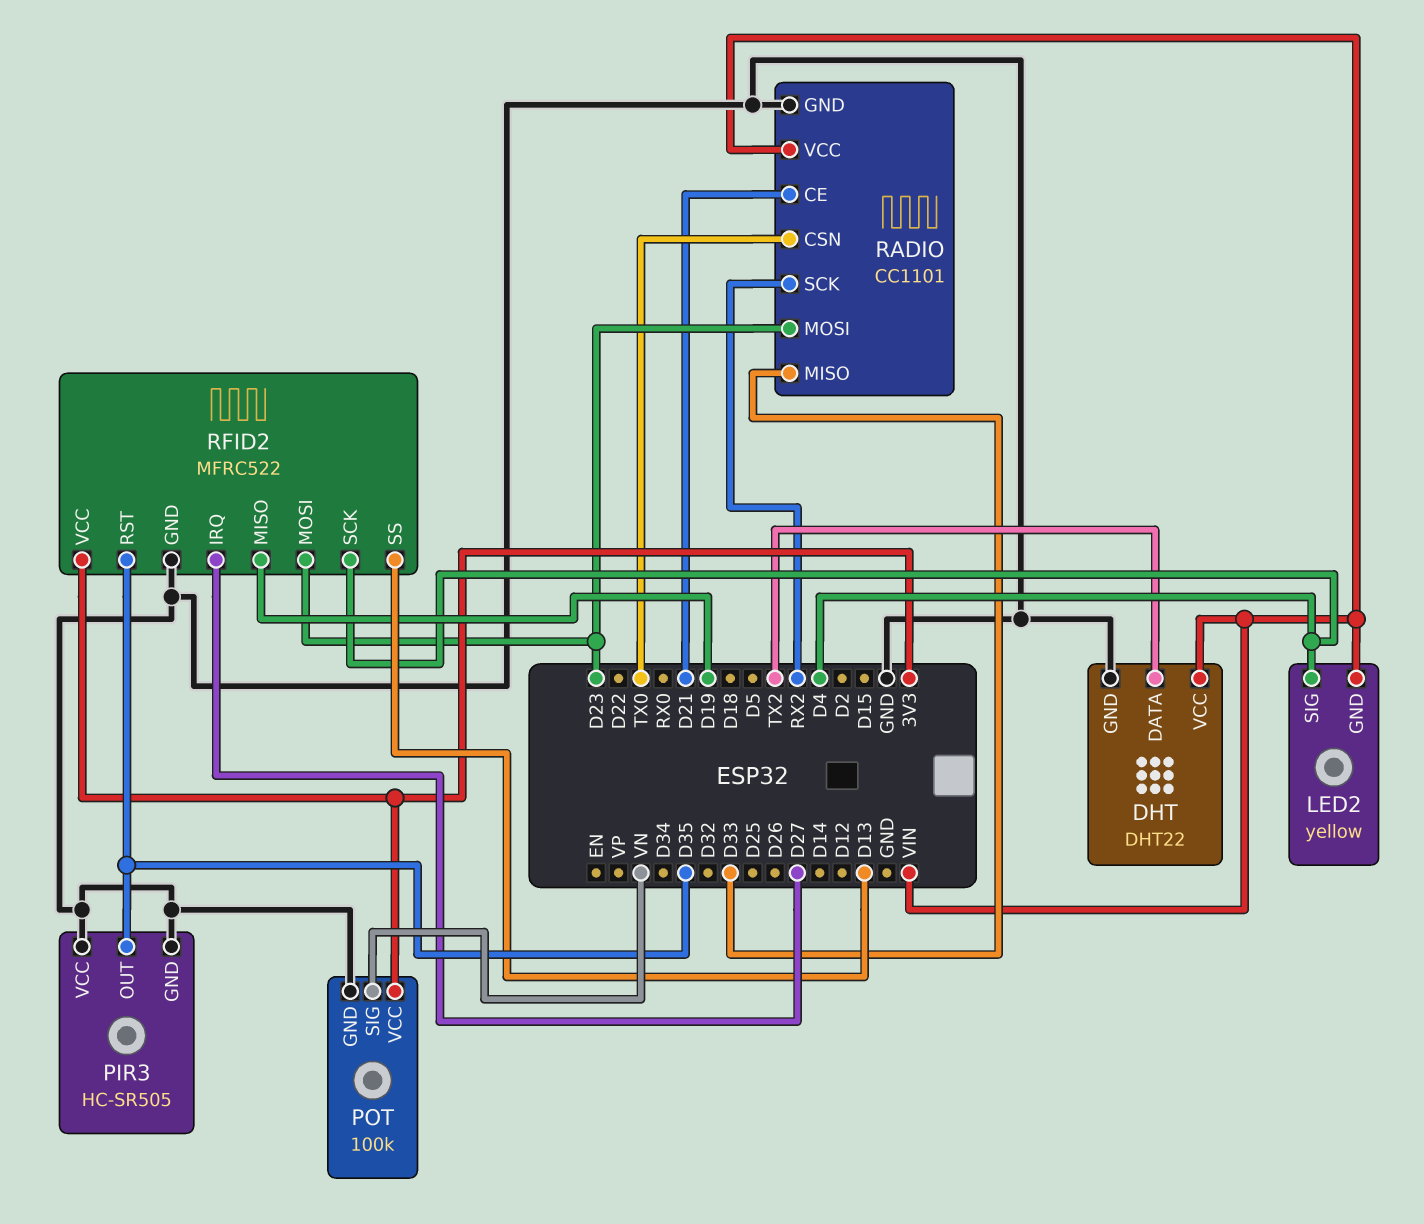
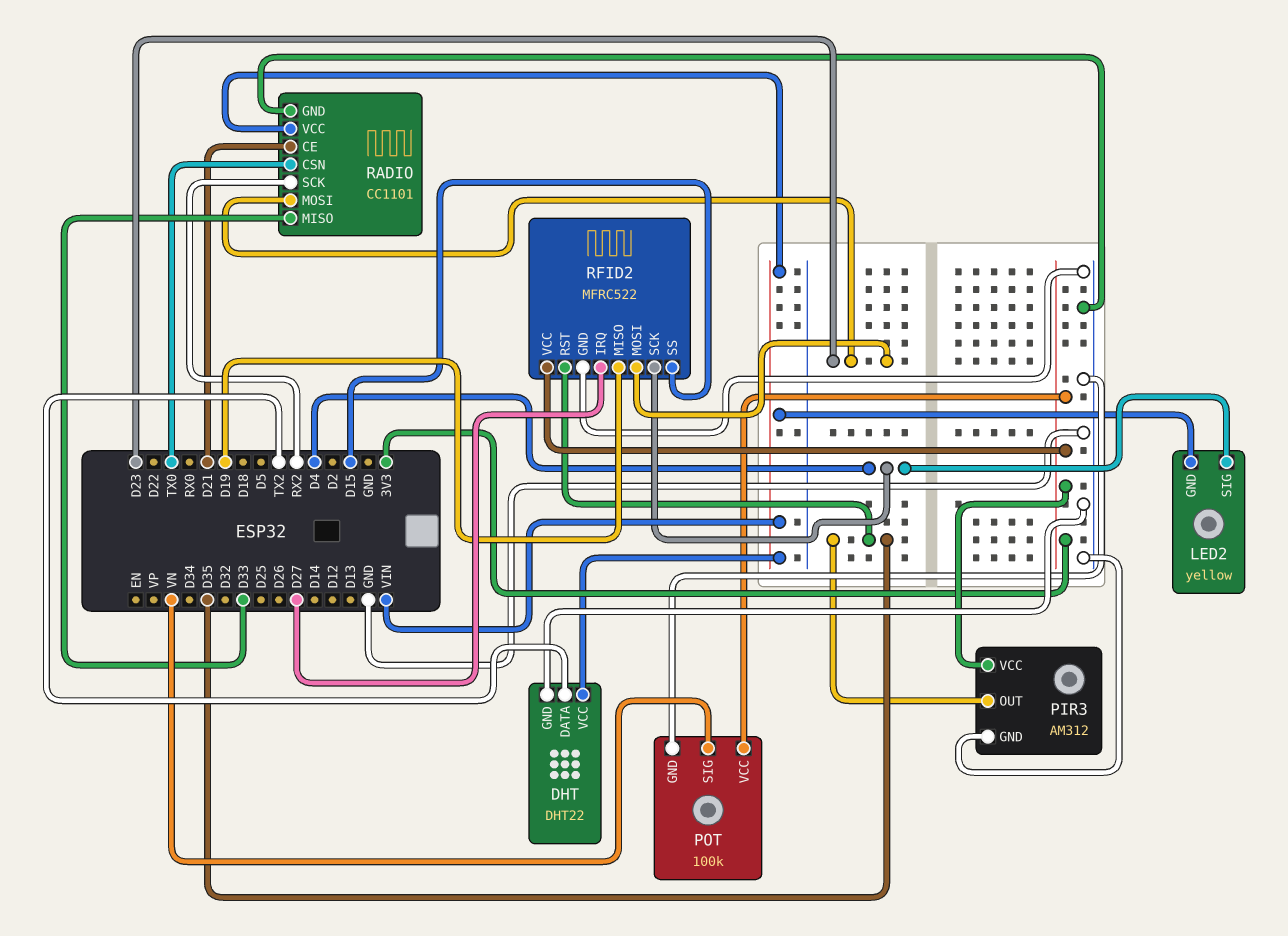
PIR3: HC-SR505 -> AM312
PIR3 pin VCC: GND -> 3V3
RFID2 pin SS: D13 -> D15

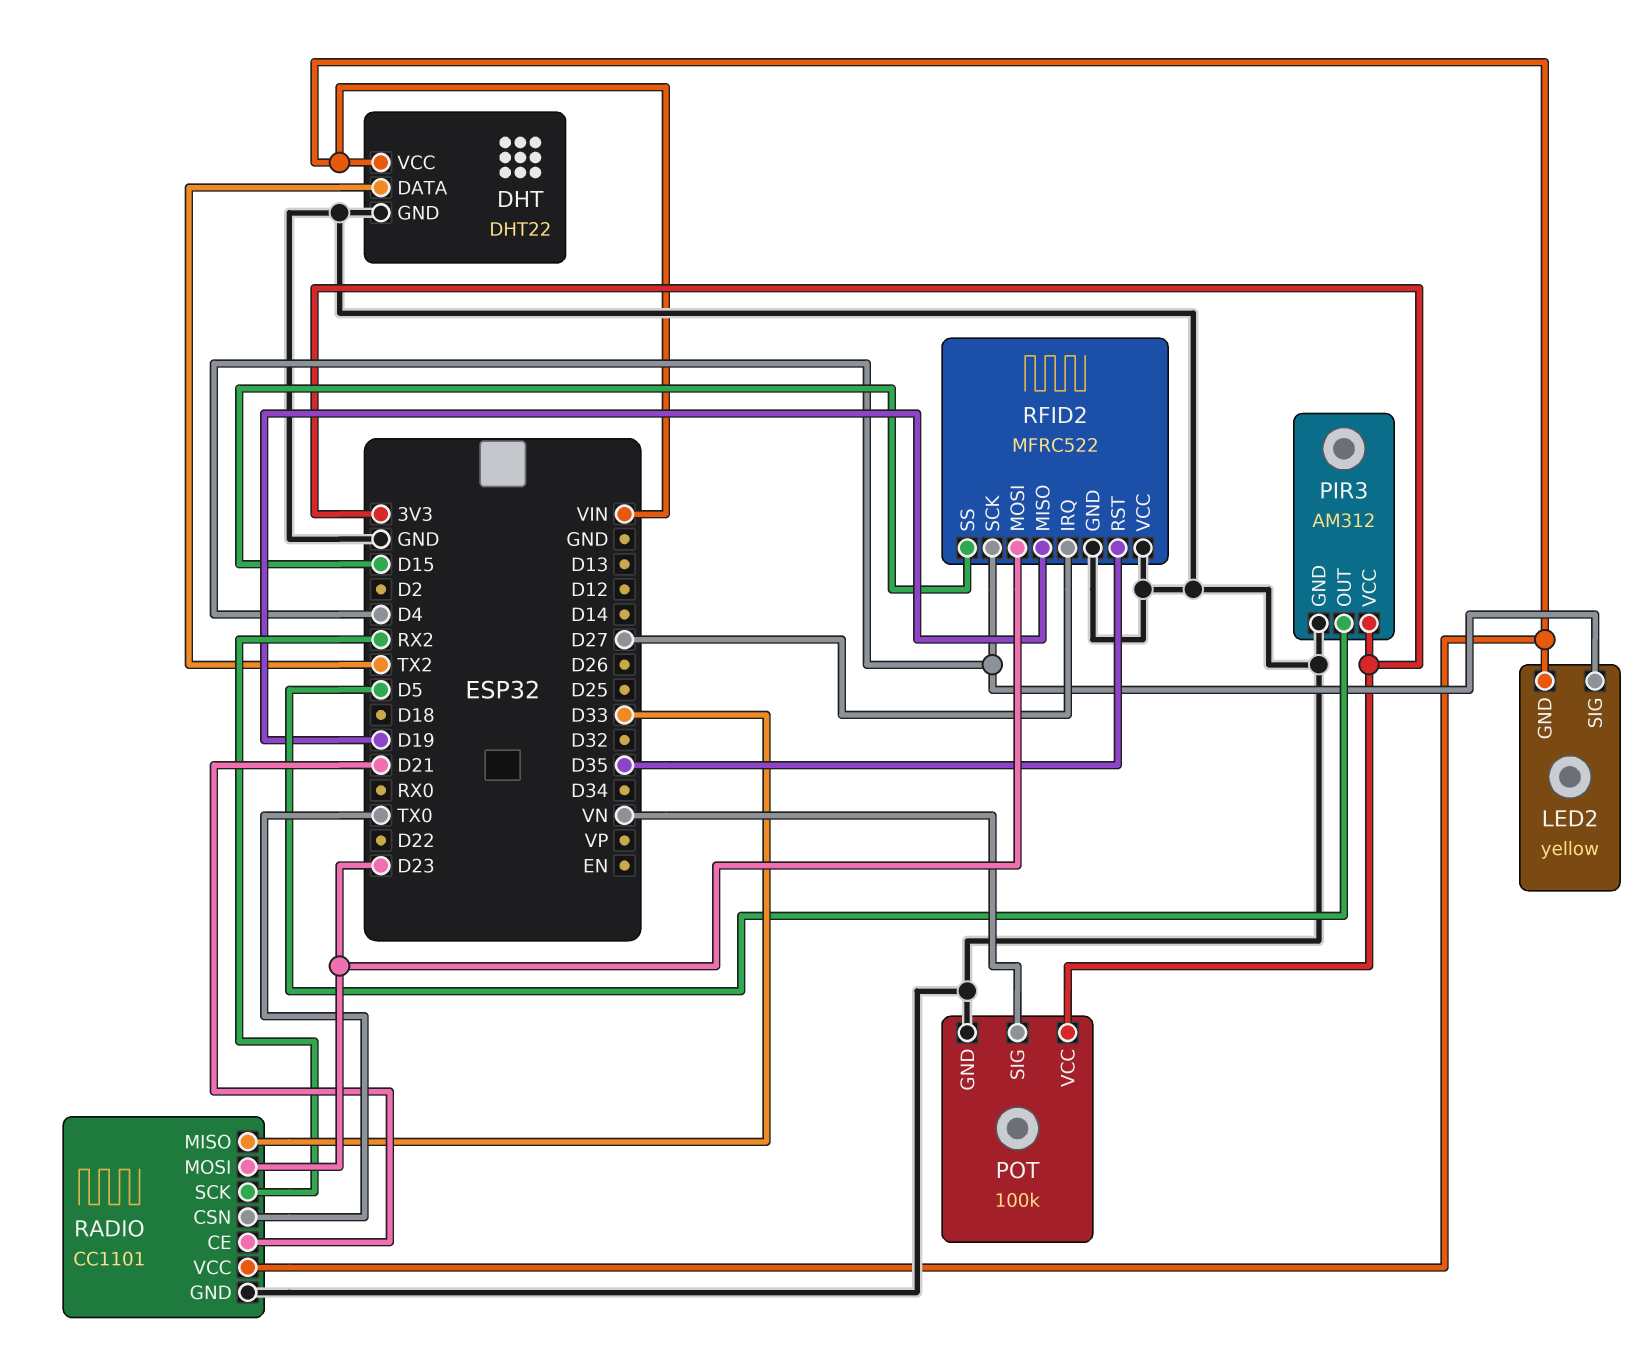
PIR3 pin OUT: D35 -> D5
RFID2 pin VCC: 3V3 -> GND

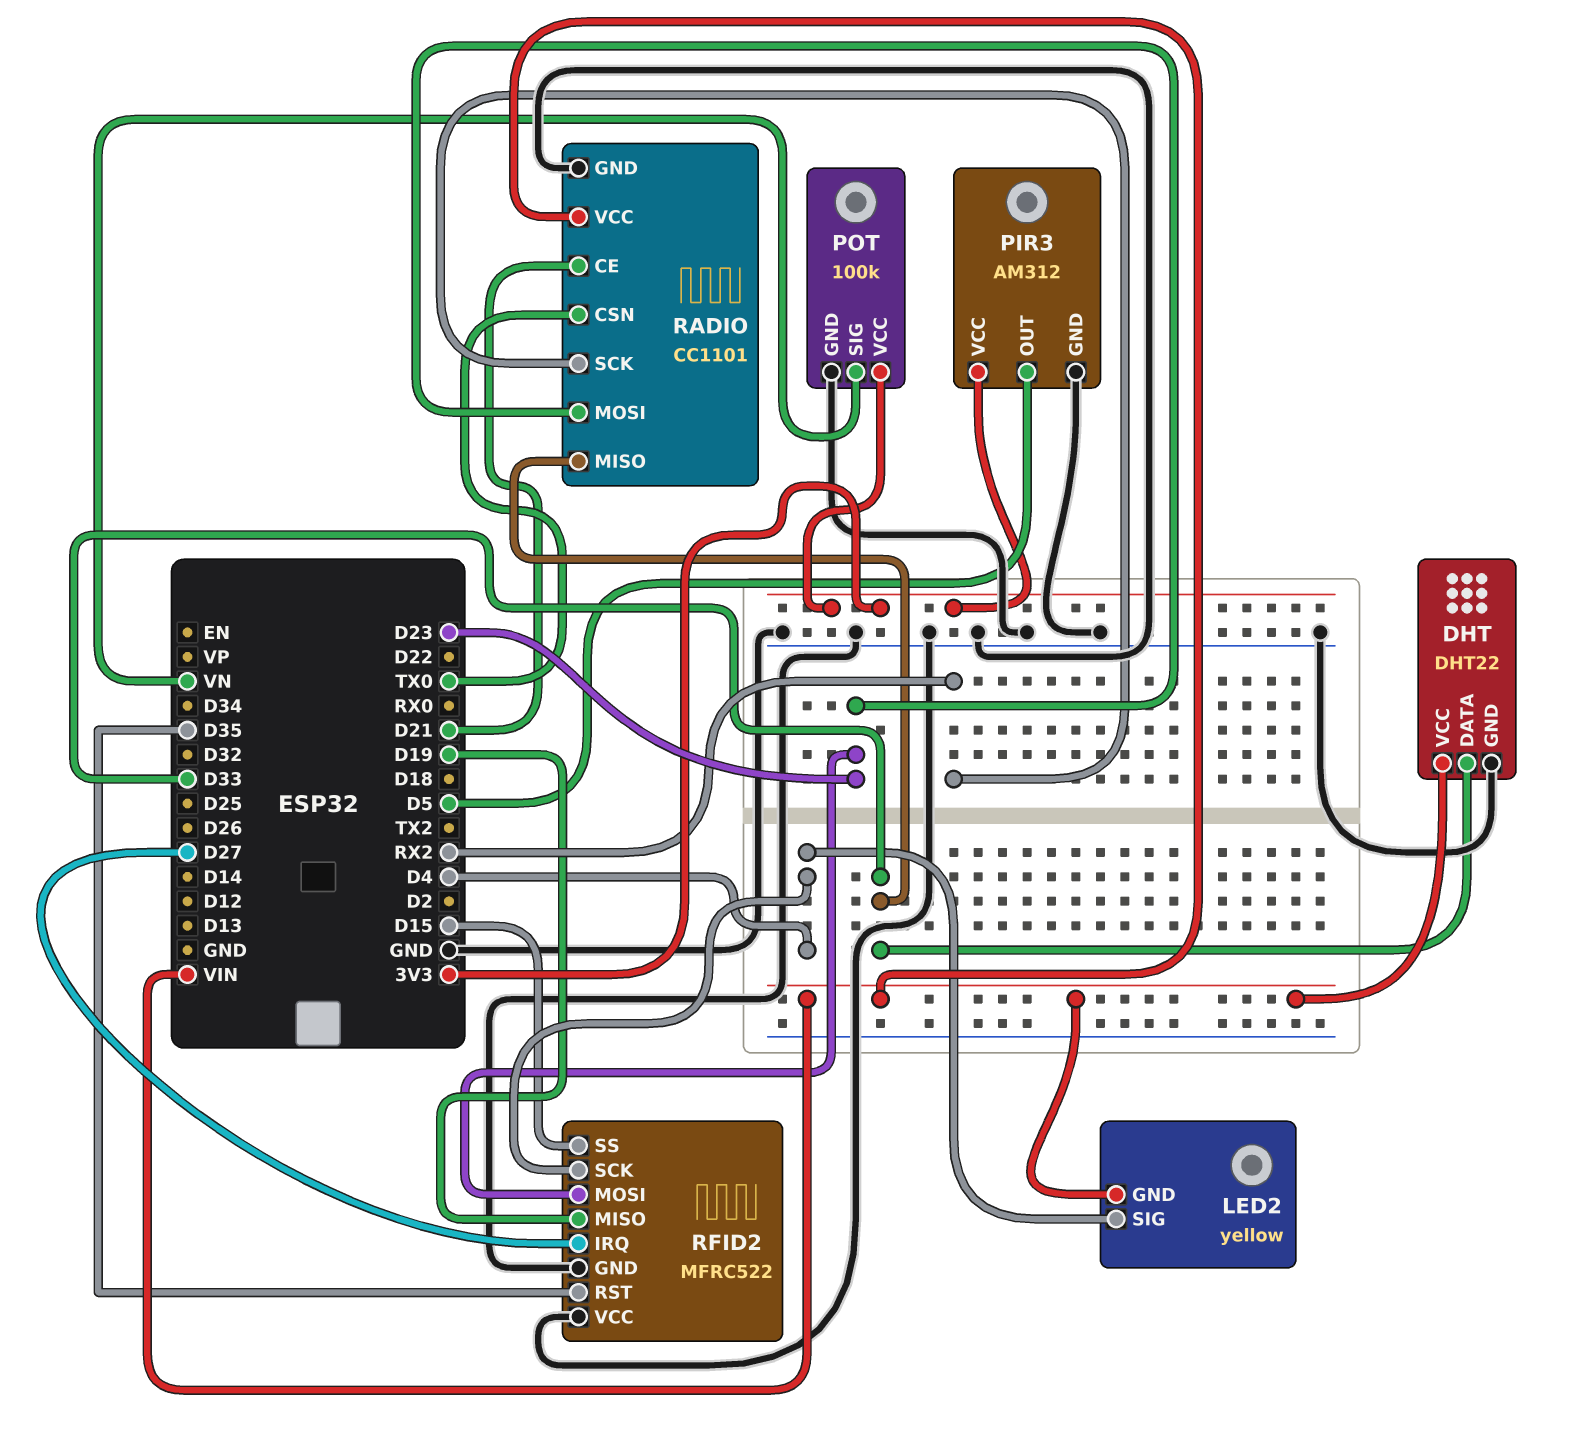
DHT pin DATA: TX2 -> D33

